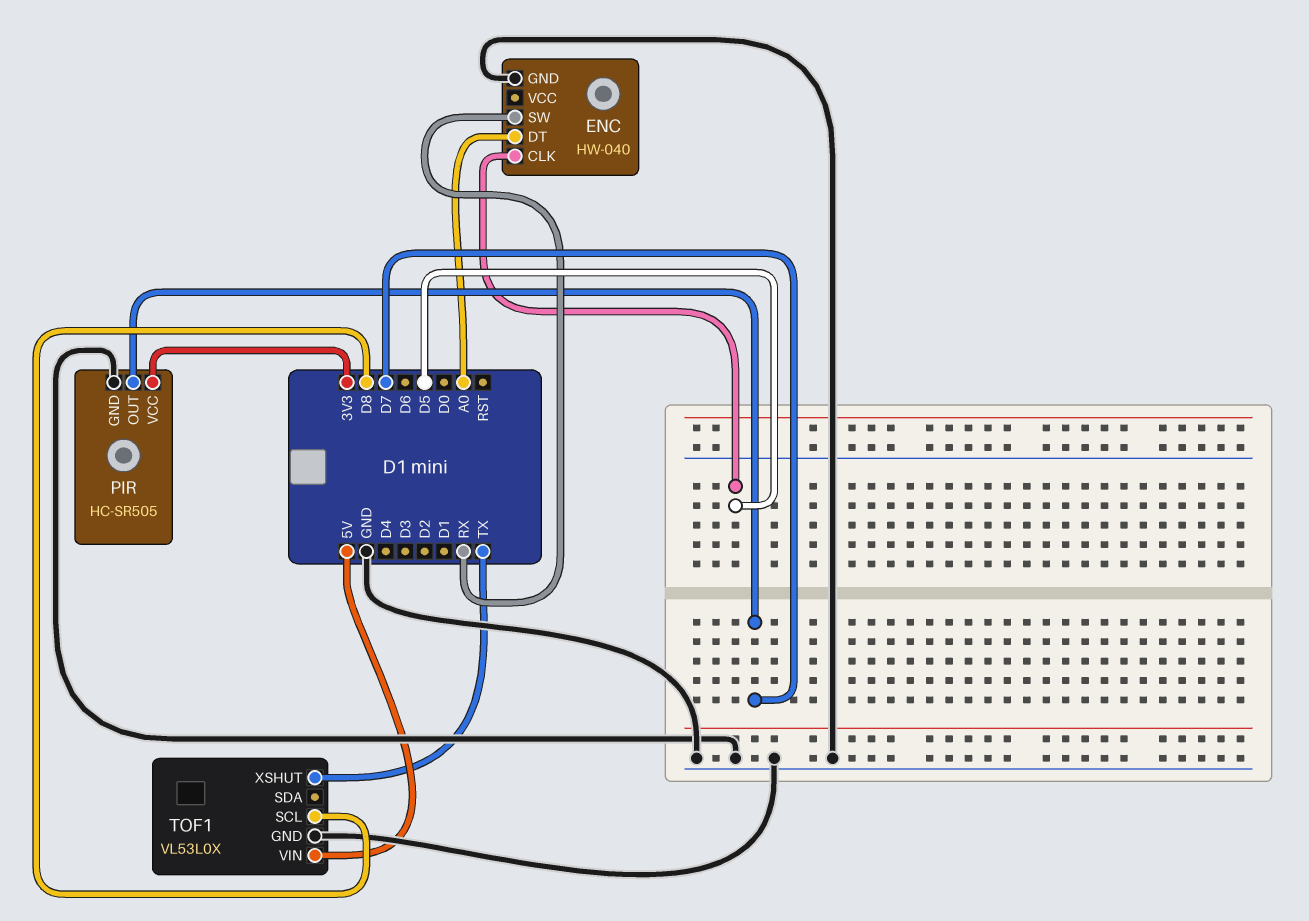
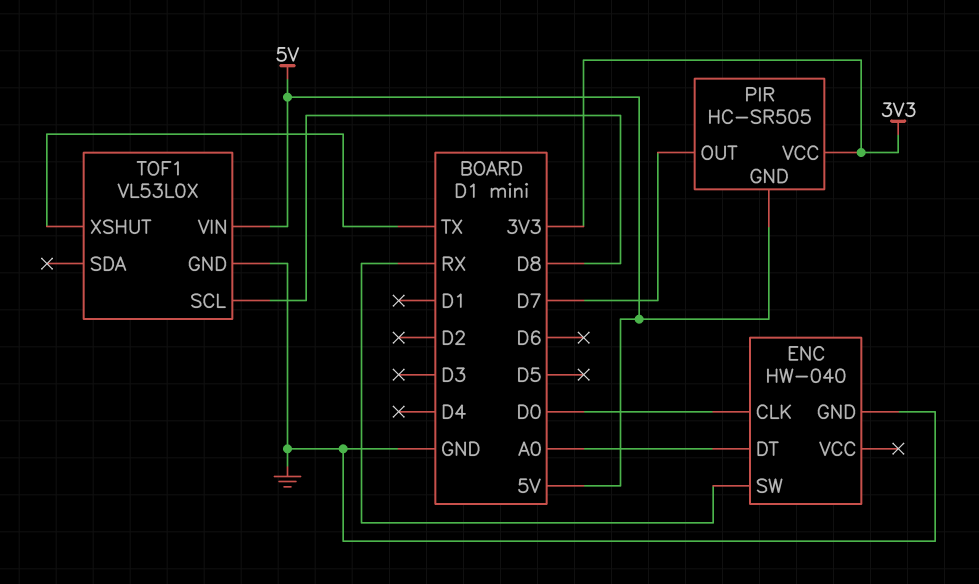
ENC pin CLK: D5 -> D0
PIR pin GND: GND -> 5V

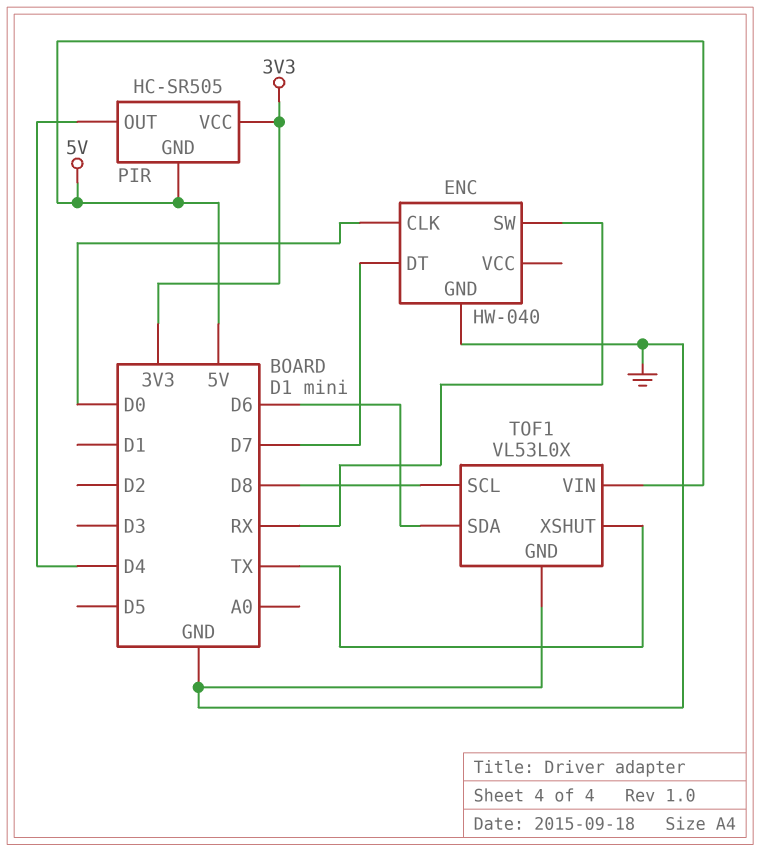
ENC pin DT: A0 -> D7
PIR pin OUT: D7 -> D4
TOF1 pin SDA: none -> D6

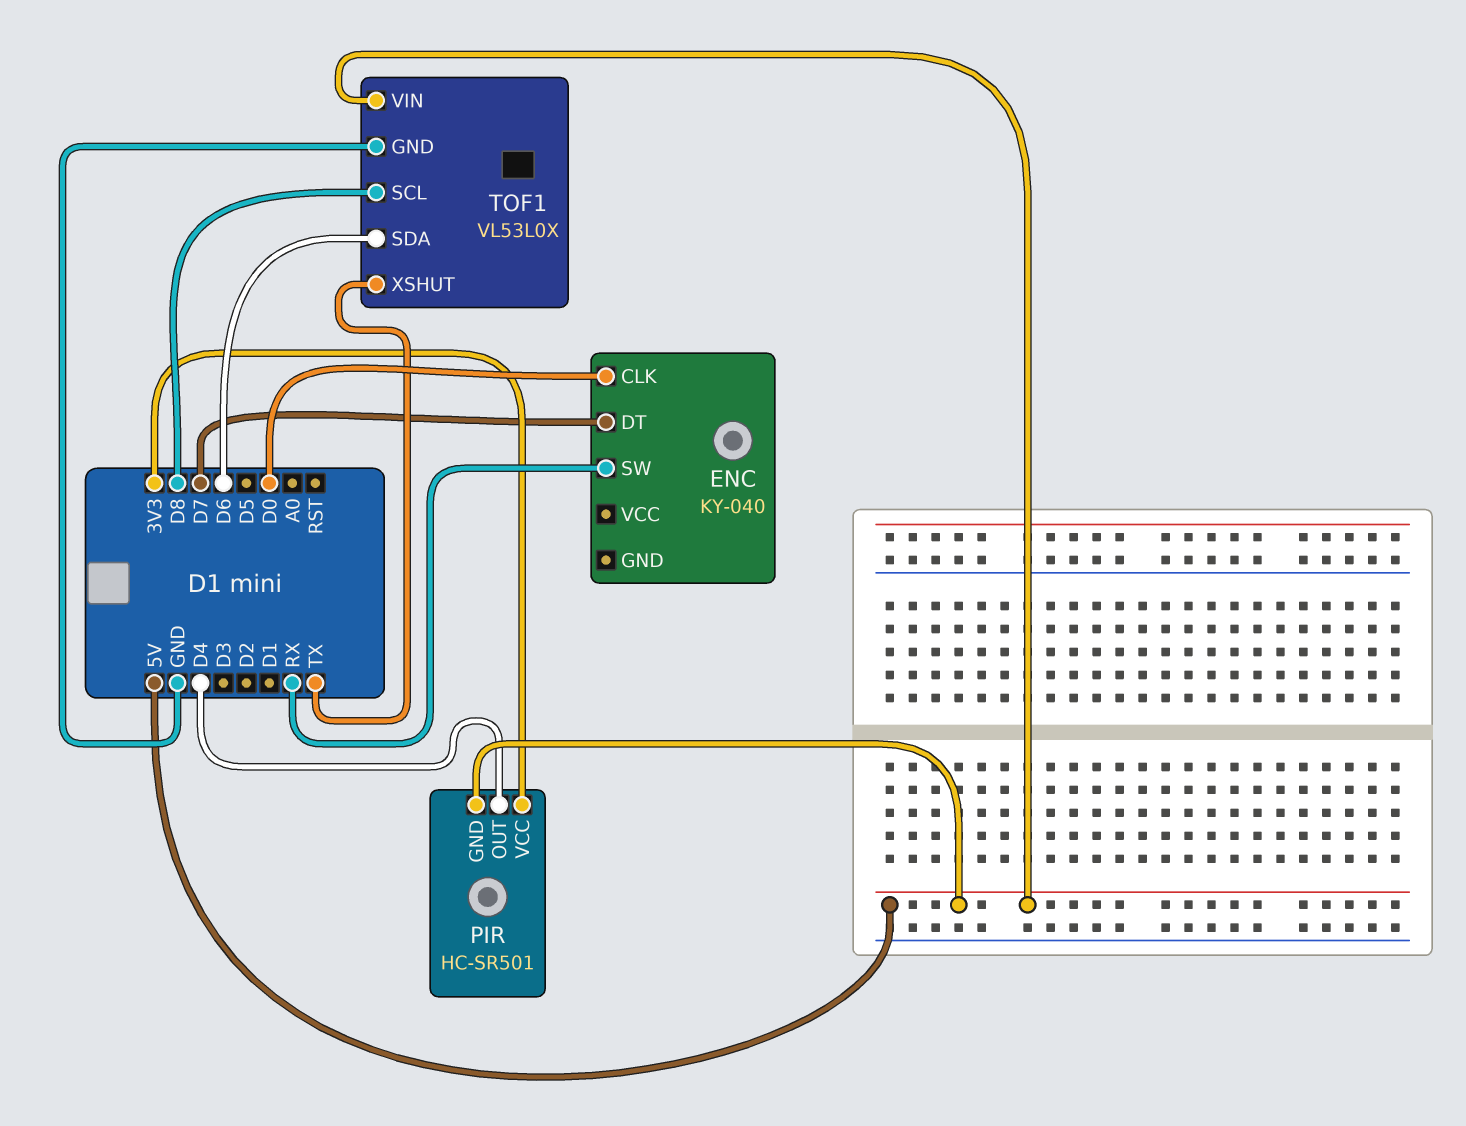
ENC: HW-040 -> KY-040
ENC pin GND: GND -> none
PIR: HC-SR505 -> HC-SR501

